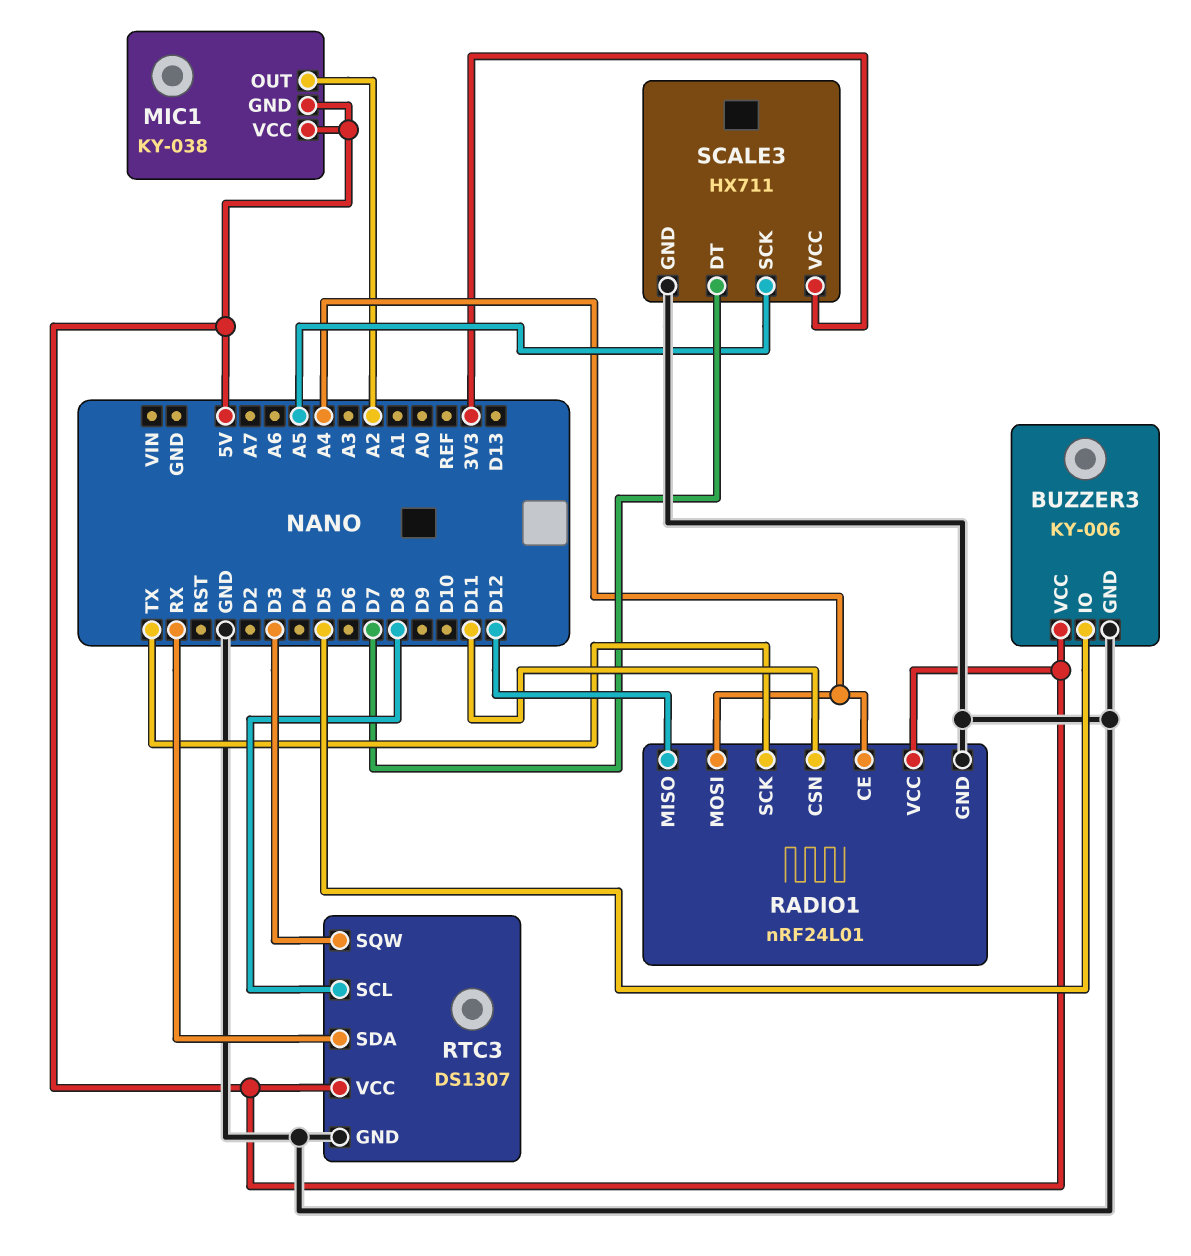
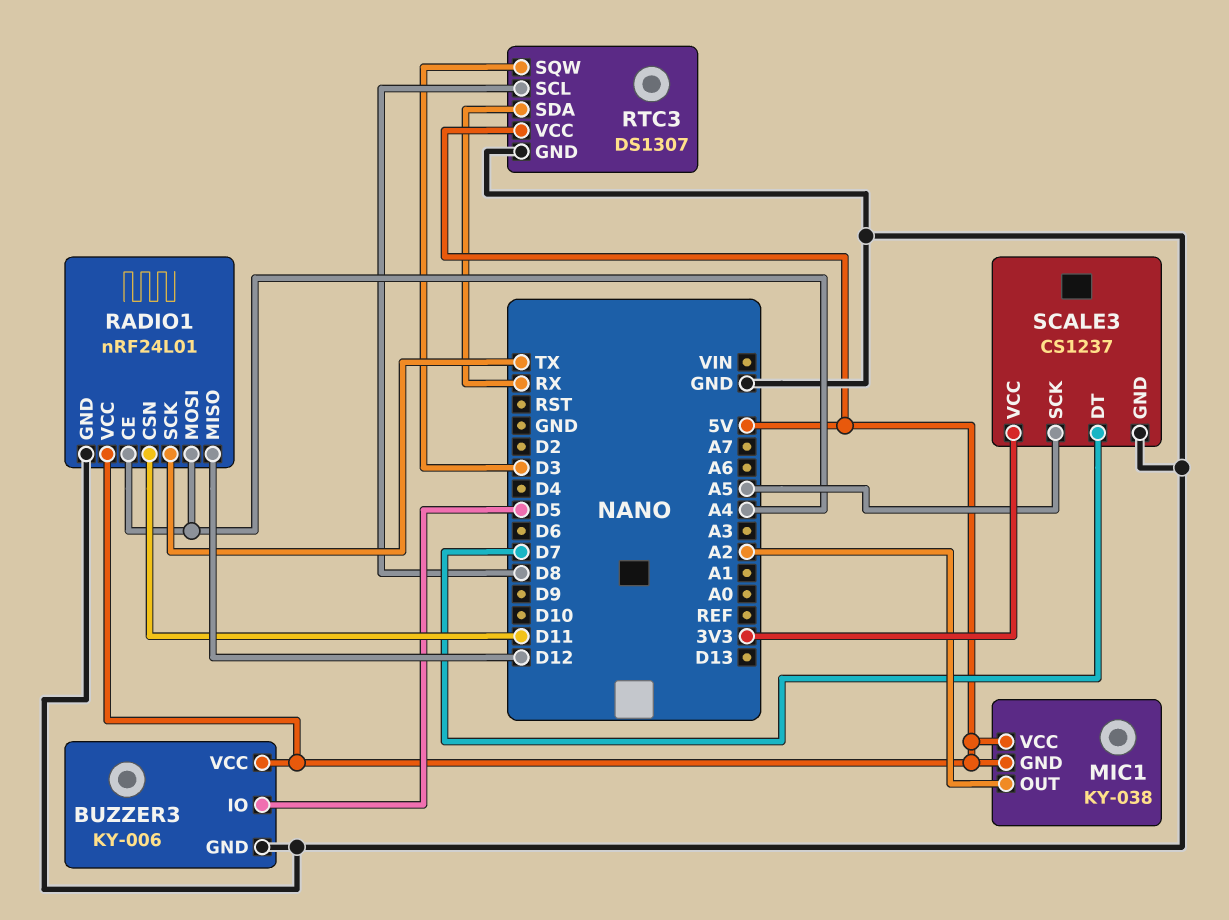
SCALE3: HX711 -> CS1237

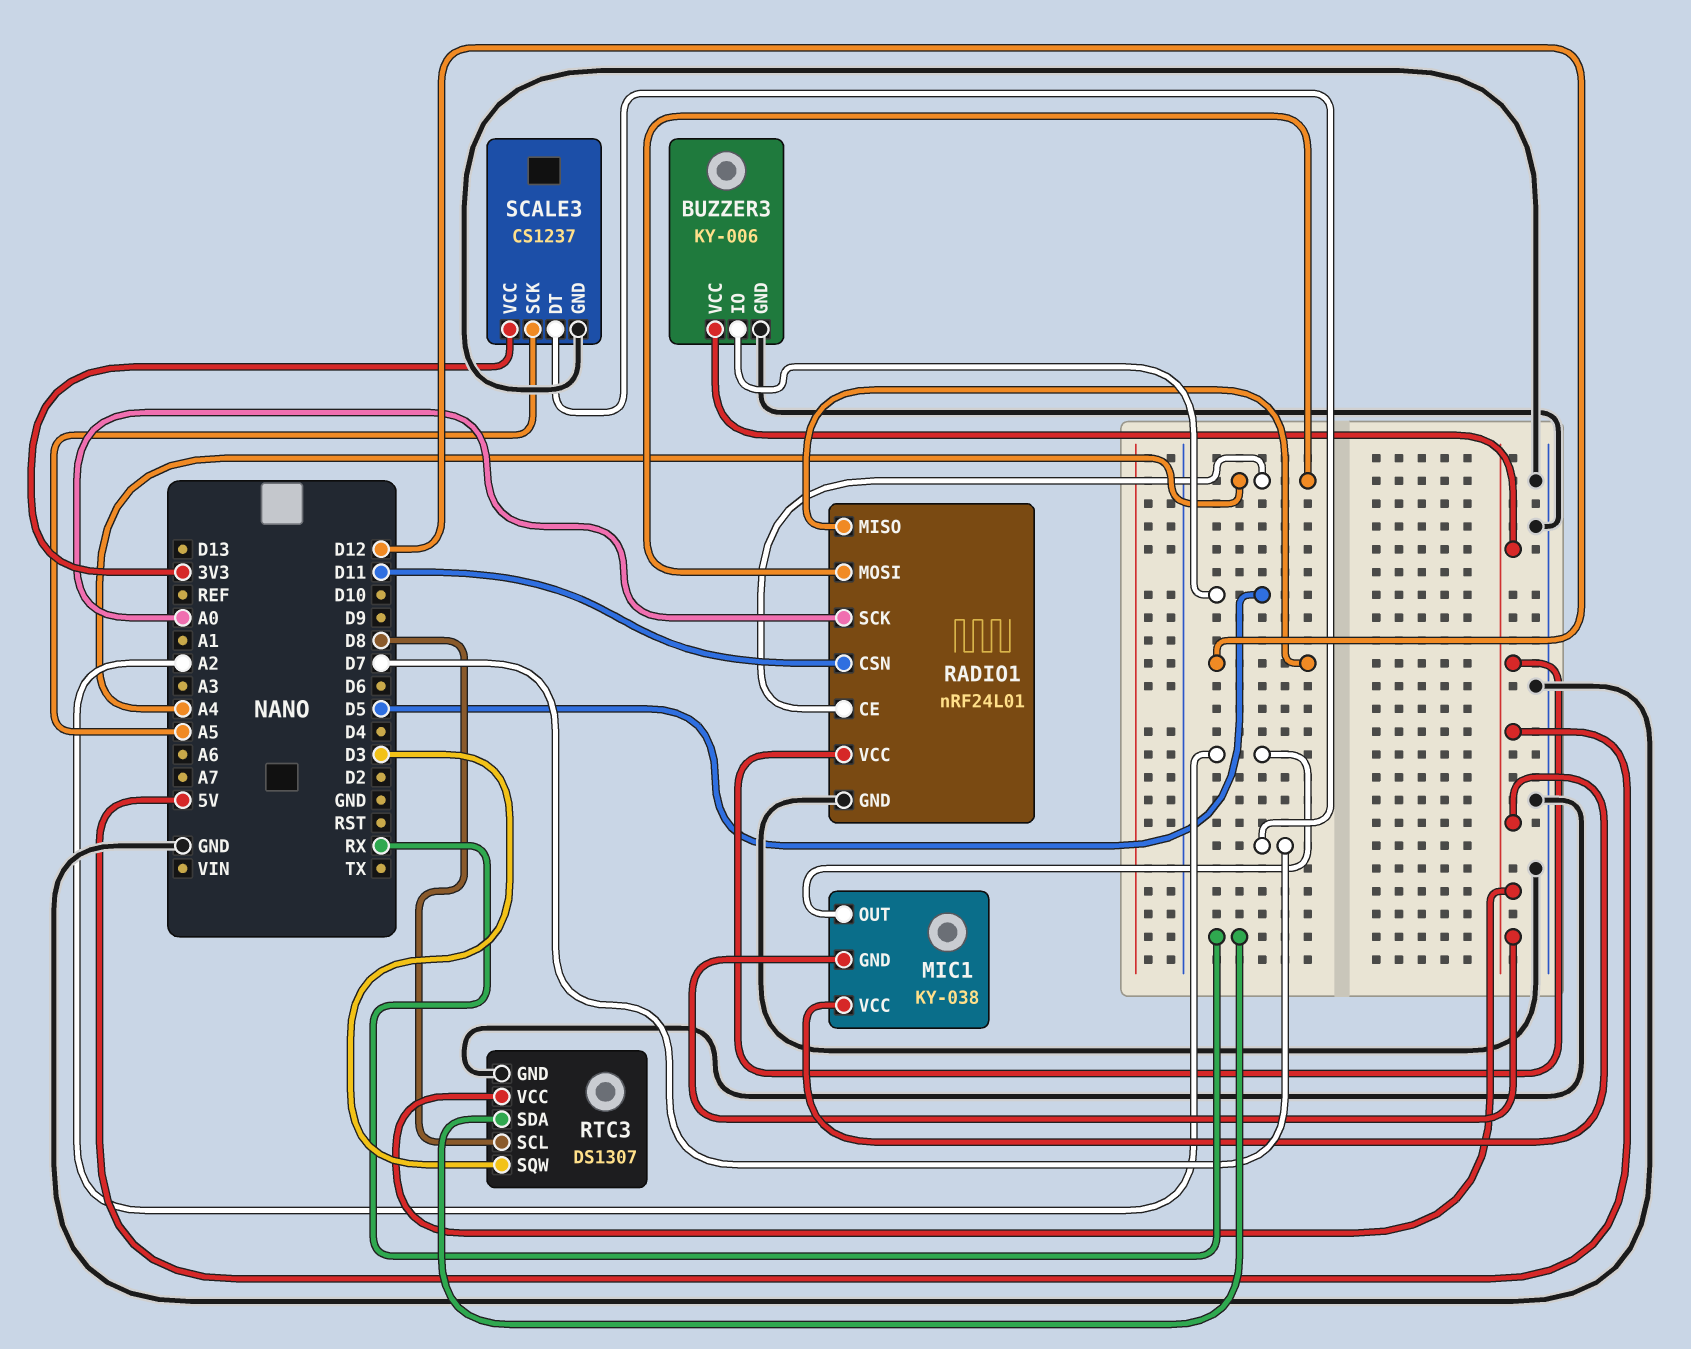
RADIO1 pin SCK: TX -> A0

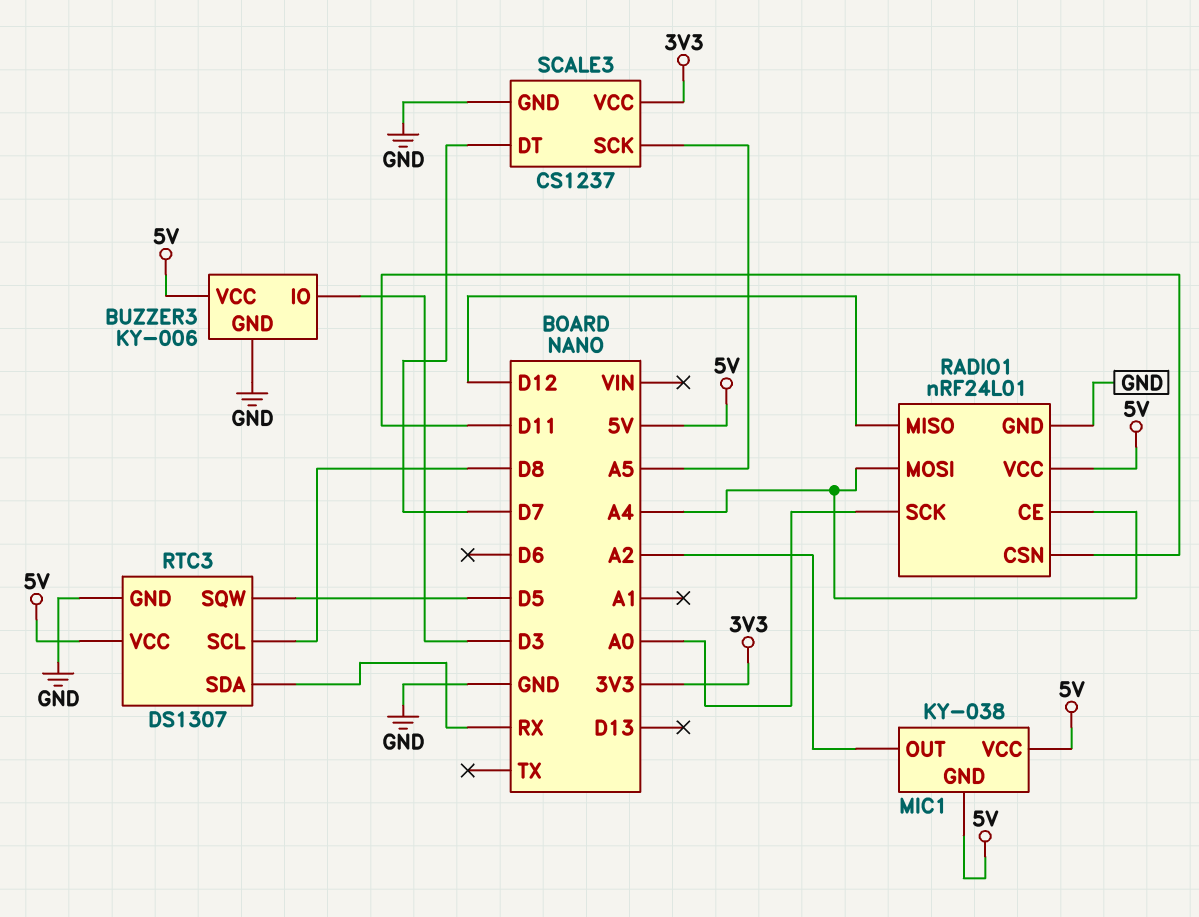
BUZZER3 pin IO: D5 -> D3
RTC3 pin SQW: D3 -> D5

